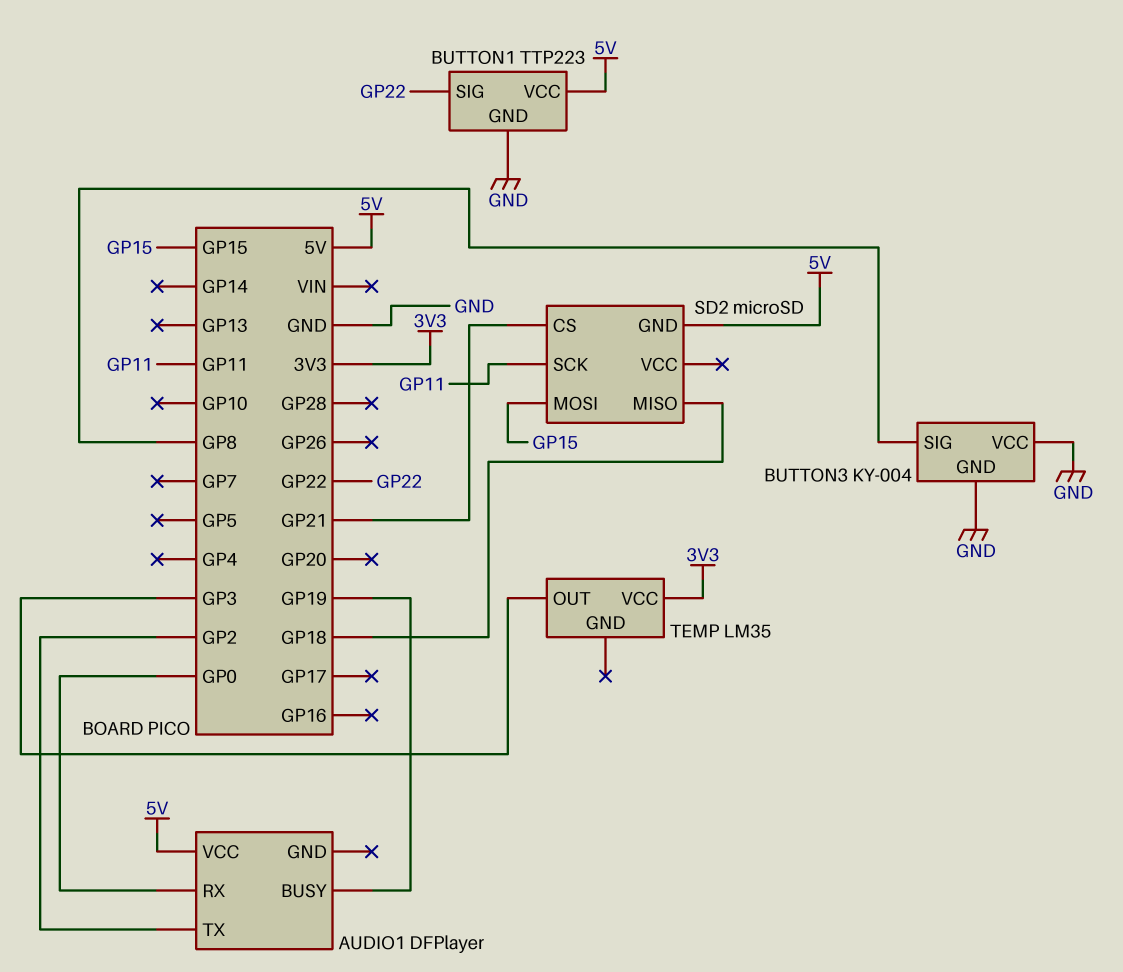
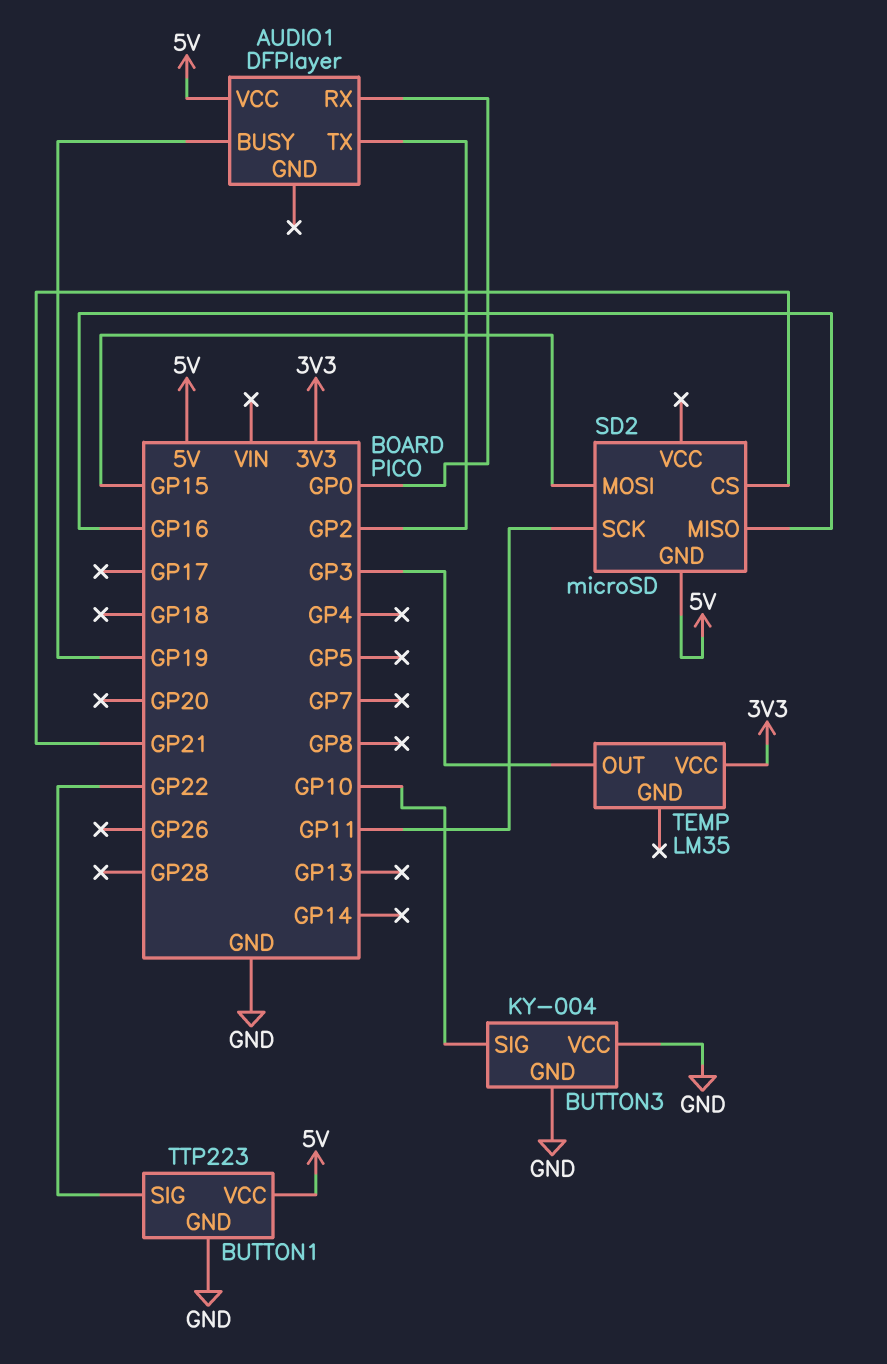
BUTTON3 pin SIG: GP8 -> GP10
SD2 pin MISO: GP18 -> GP16

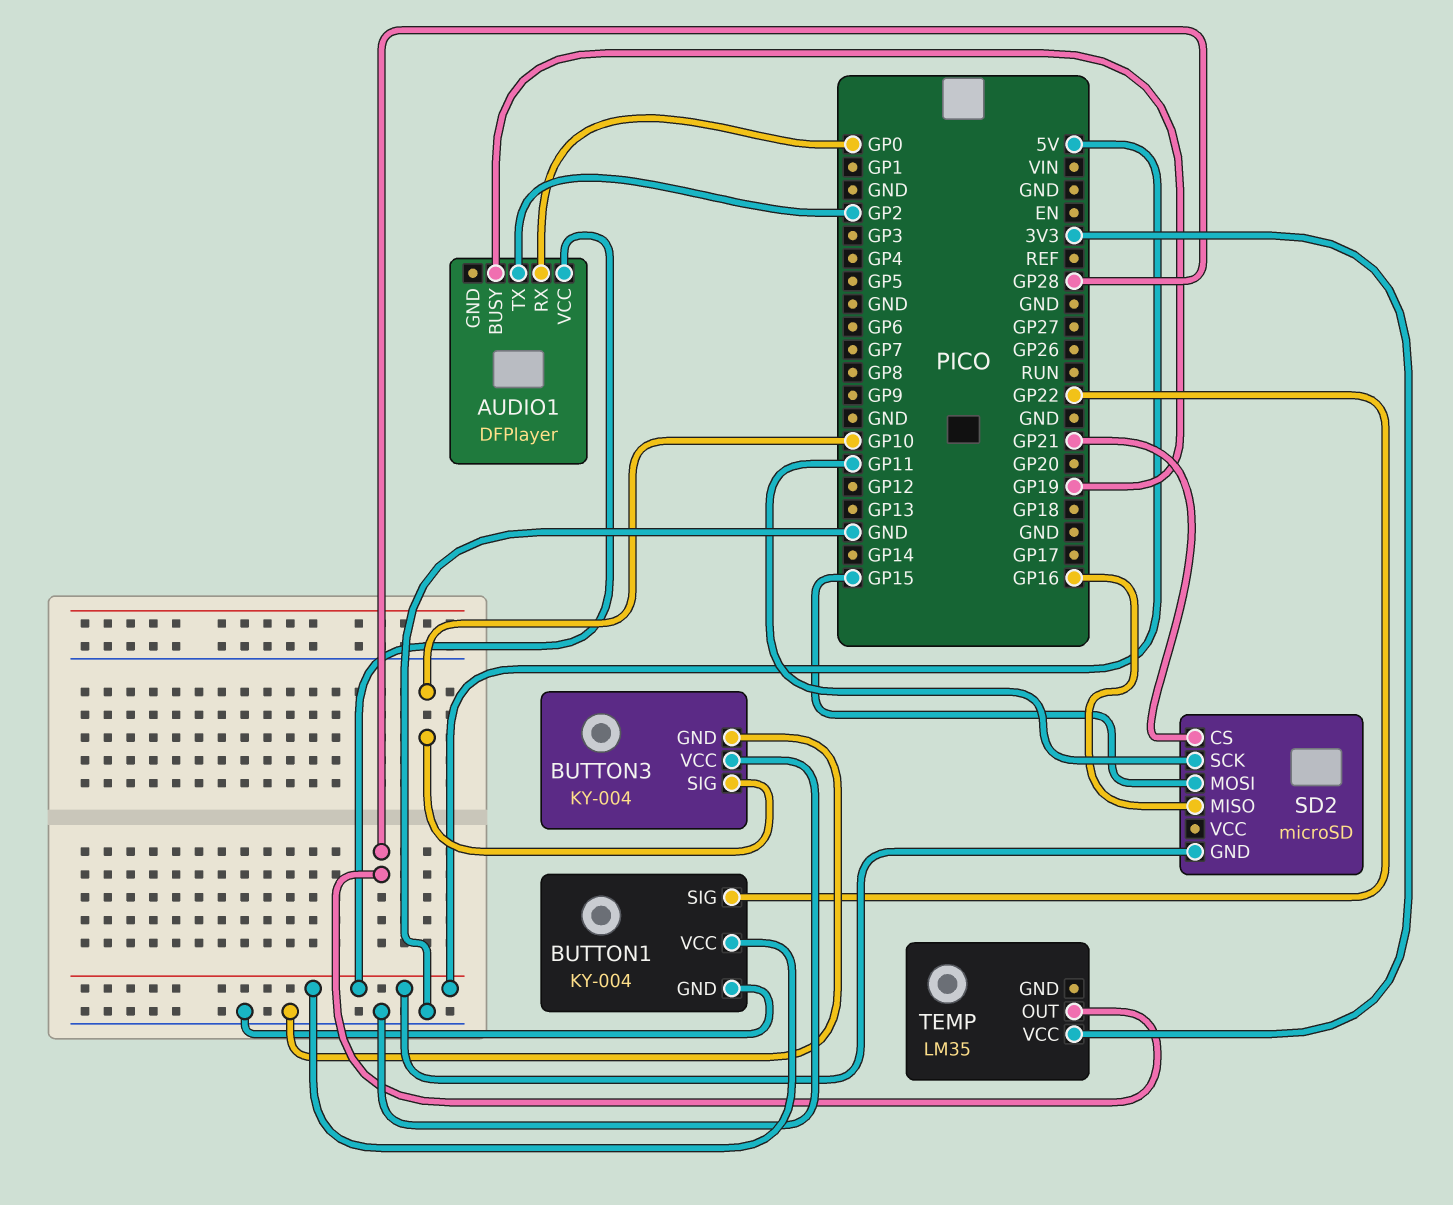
BUTTON1: TTP223 -> KY-004
TEMP pin OUT: GP3 -> GP28

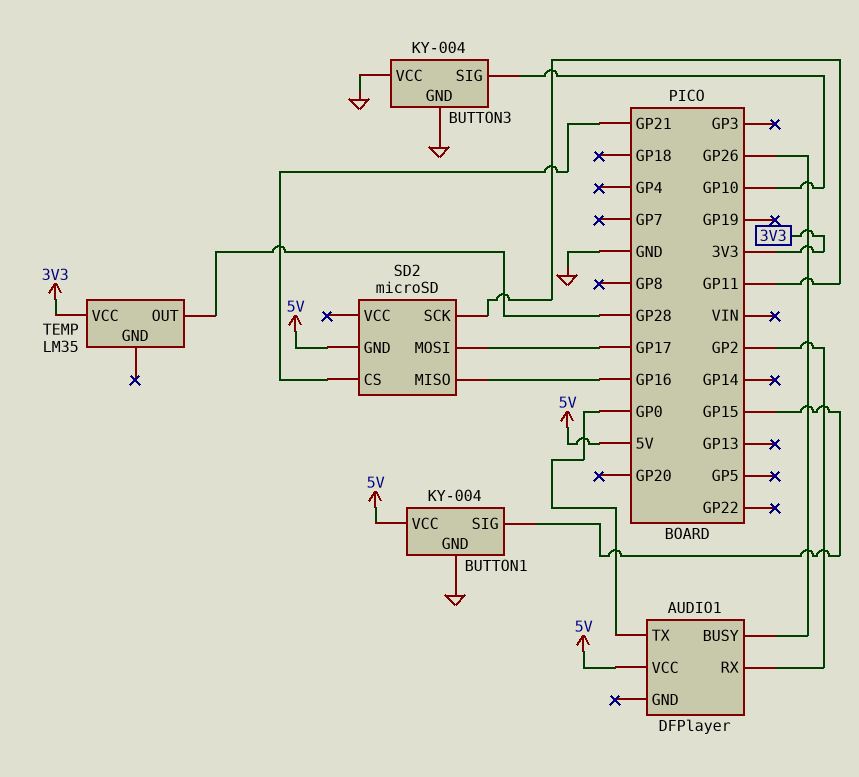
AUDIO1 pin BUSY: GP19 -> GP26
AUDIO1 pin RX: GP0 -> GP2
AUDIO1 pin TX: GP2 -> GP0
BUTTON1 pin SIG: GP22 -> GP15
SD2 pin MOSI: GP15 -> GP17

